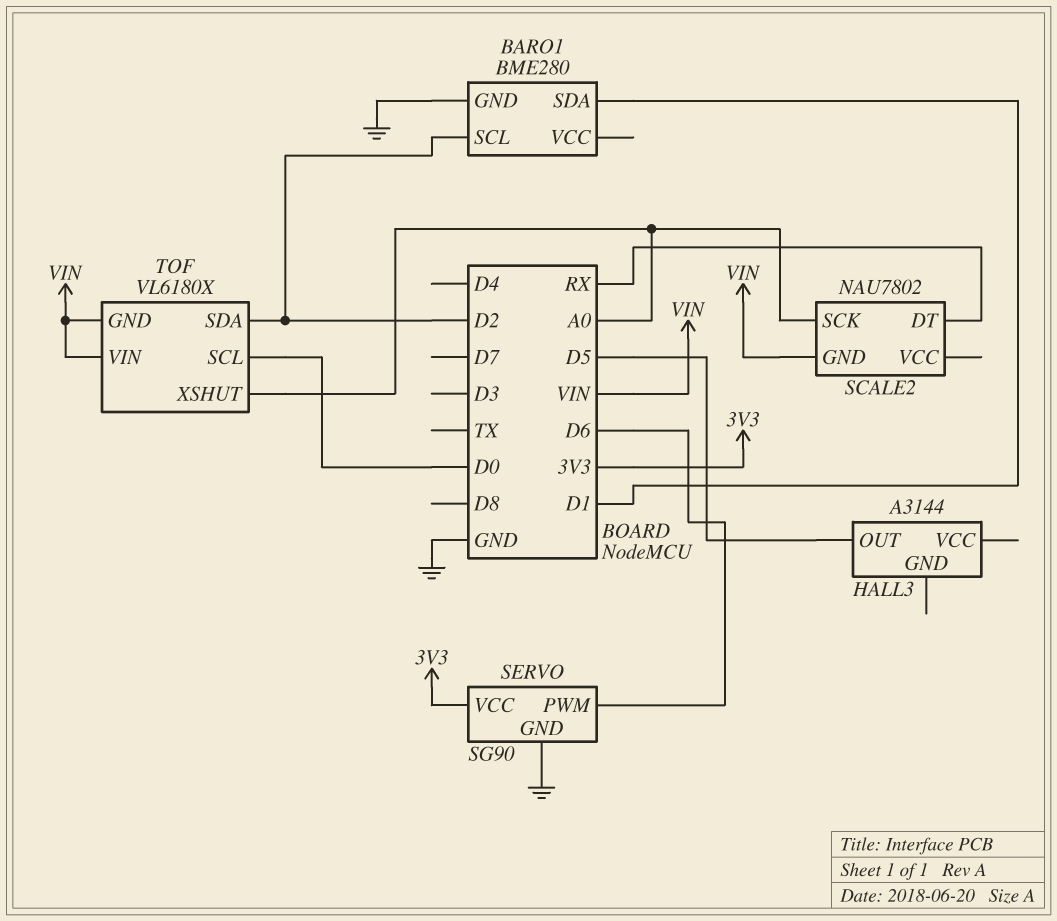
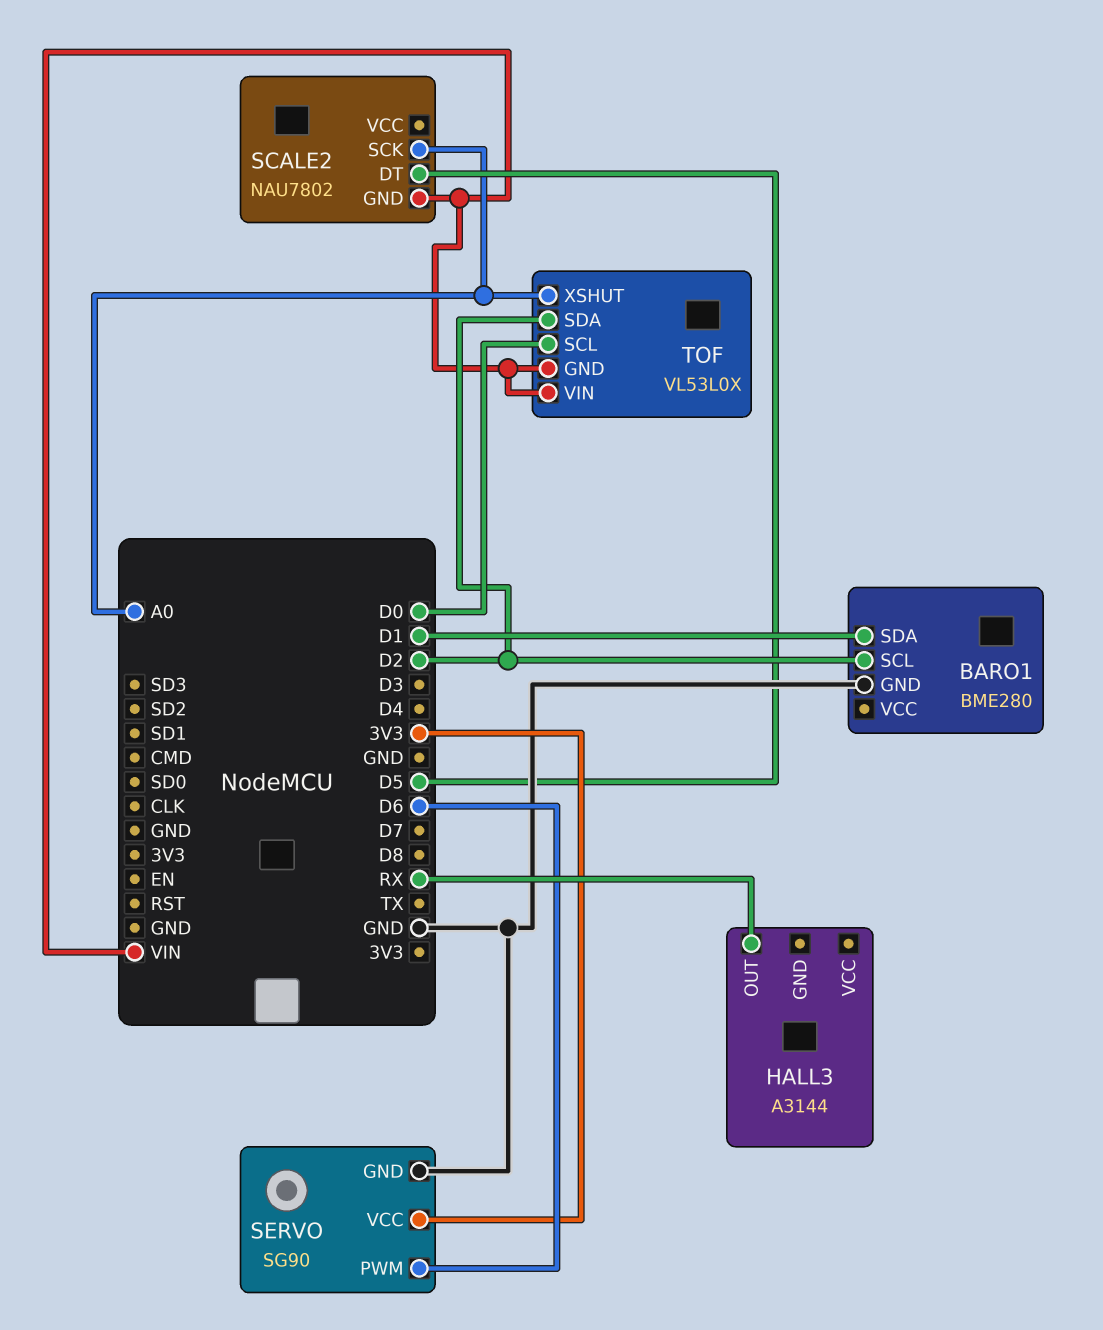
HALL3 pin OUT: D5 -> RX
SCALE2 pin DT: RX -> D5
TOF: VL6180X -> VL53L0X

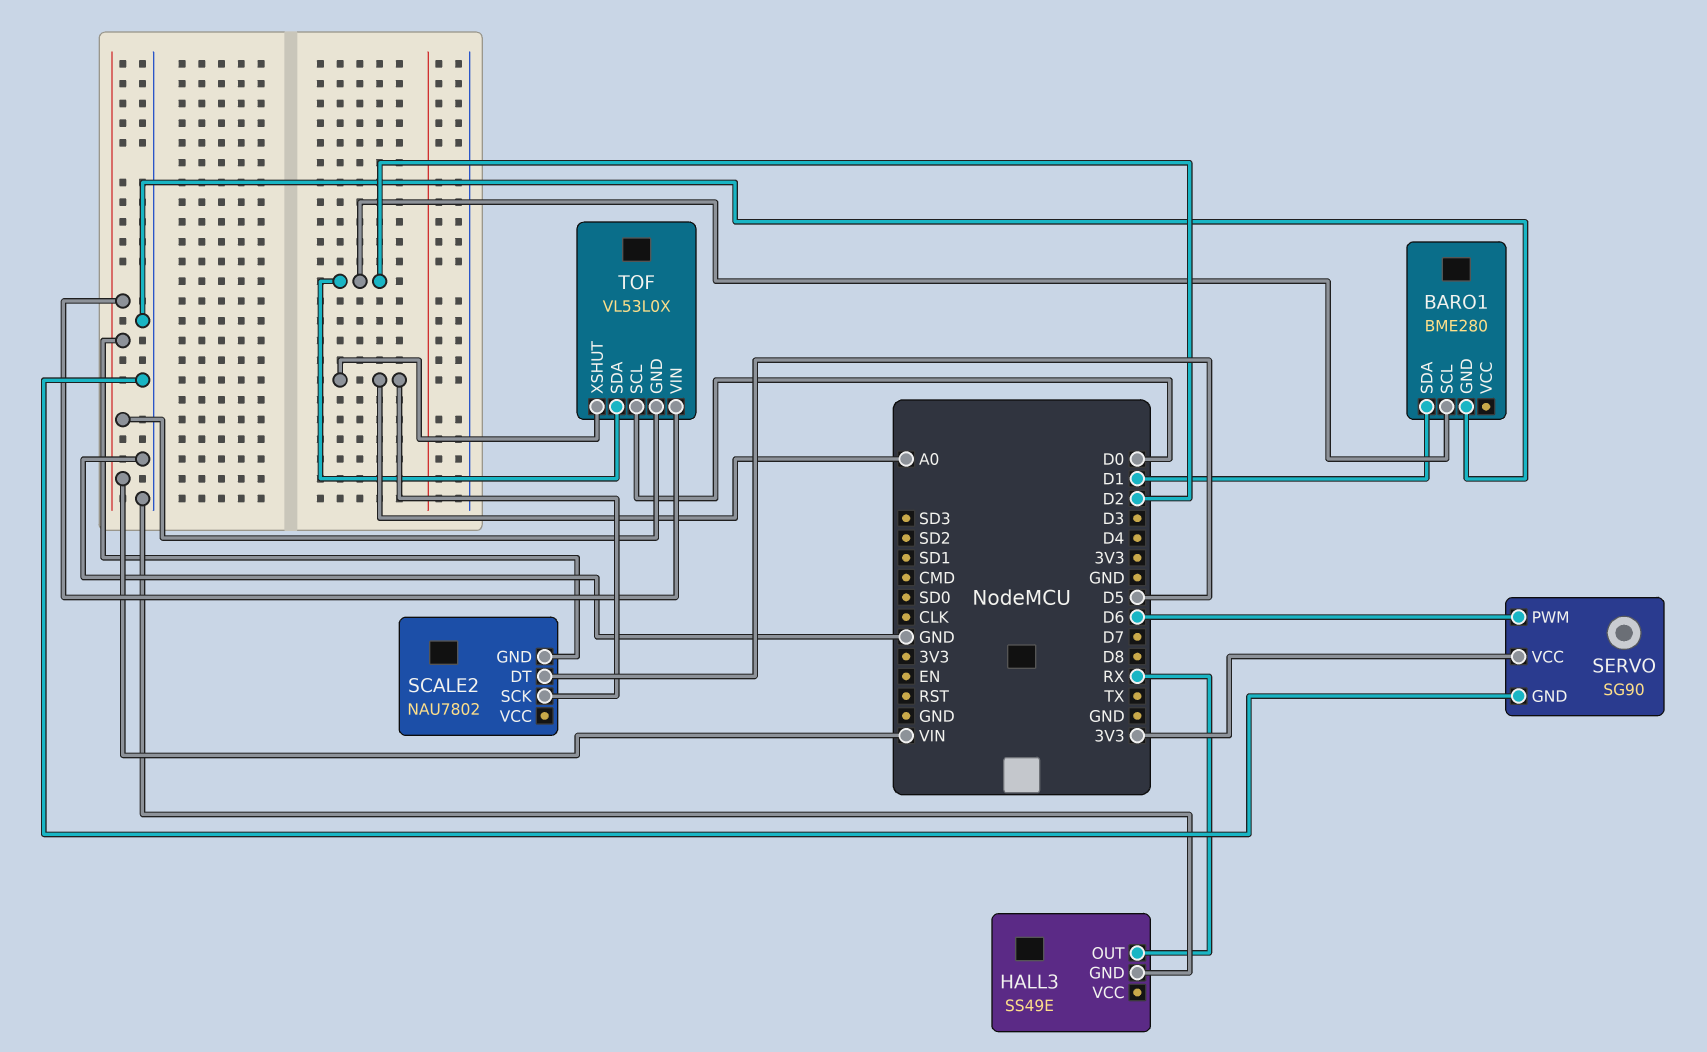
HALL3: A3144 -> SS49E
HALL3 pin GND: none -> GND

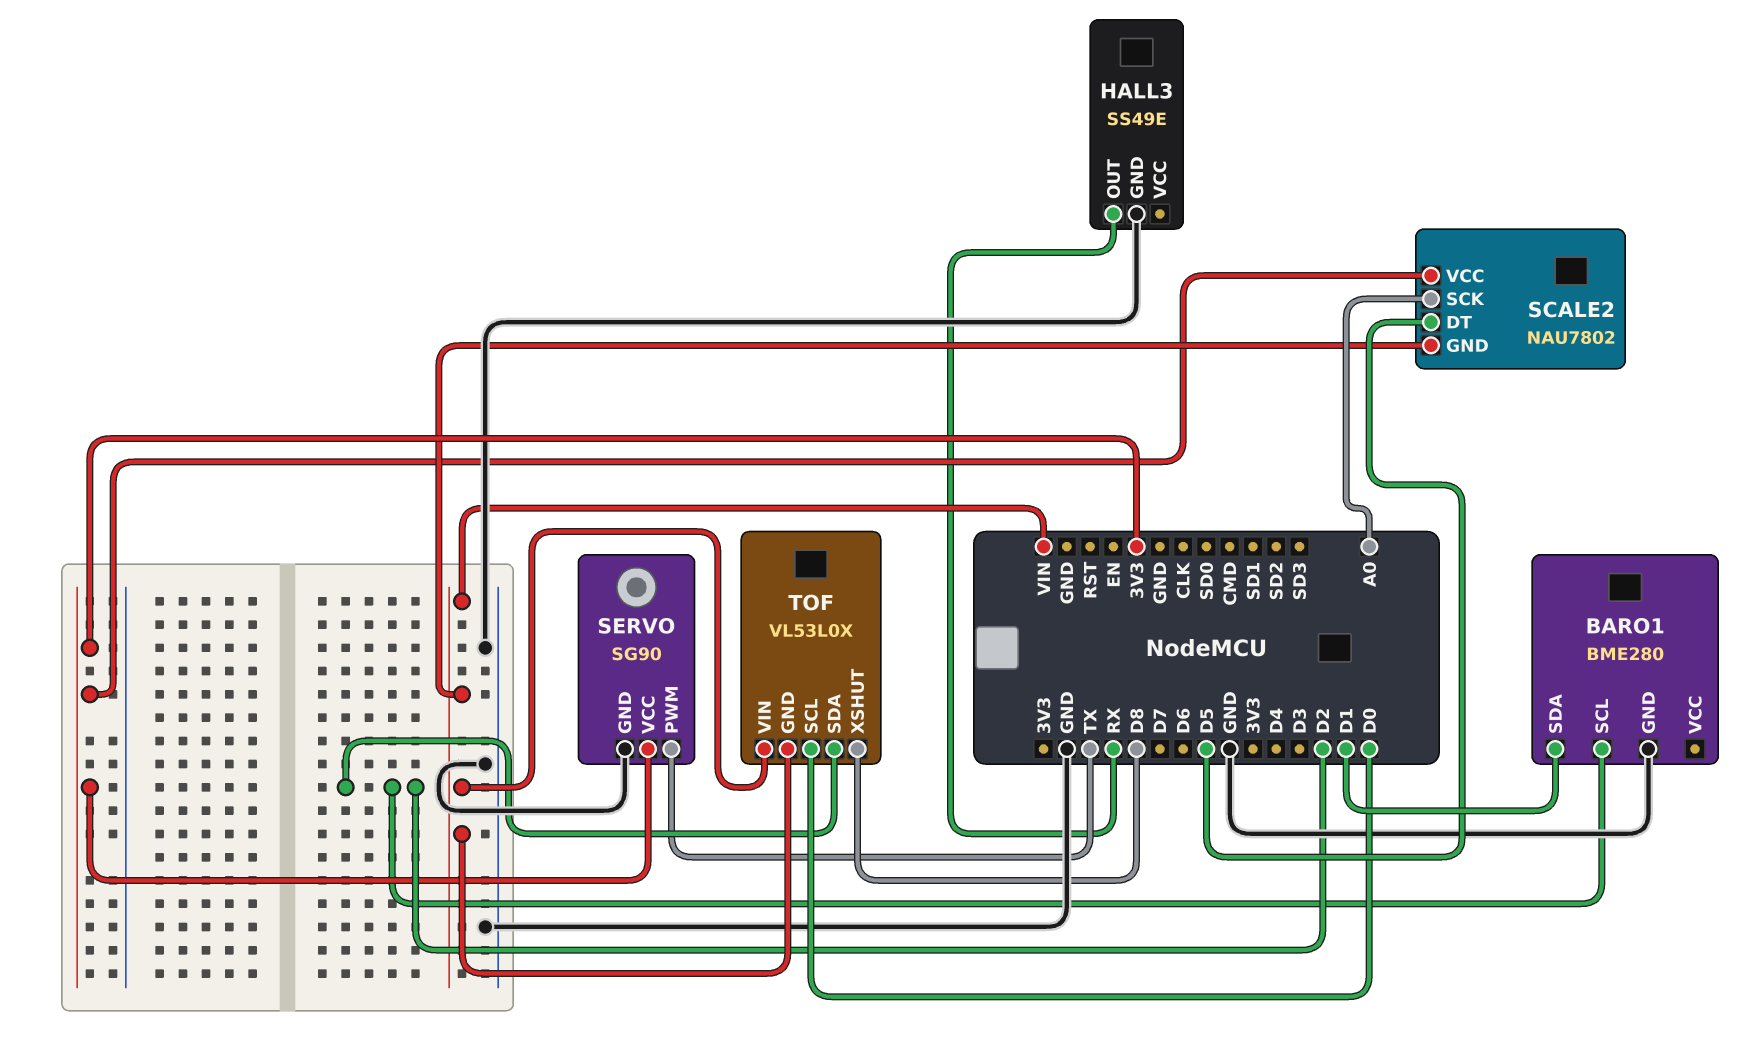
SCALE2 pin VCC: none -> 3V3
SERVO pin PWM: D6 -> TX
TOF pin XSHUT: A0 -> D8

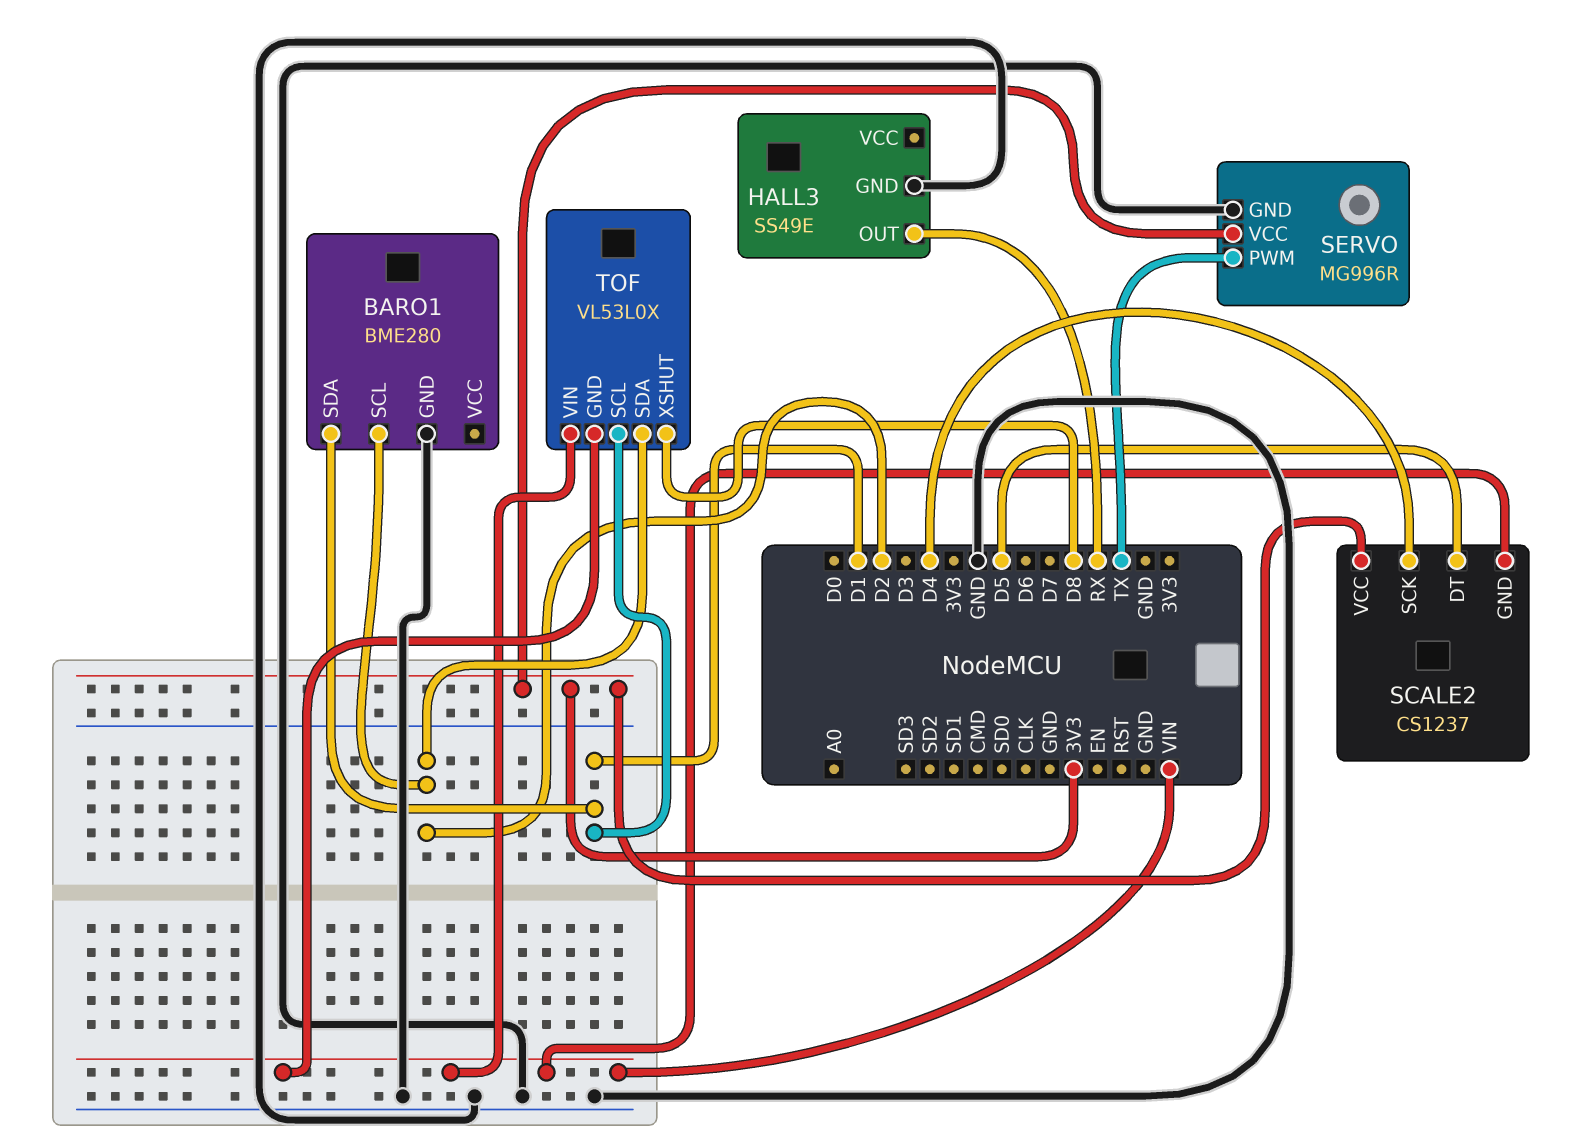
SCALE2: NAU7802 -> CS1237
SCALE2 pin SCK: A0 -> D4
SERVO: SG90 -> MG996R
TOF pin SCL: D0 -> D1

